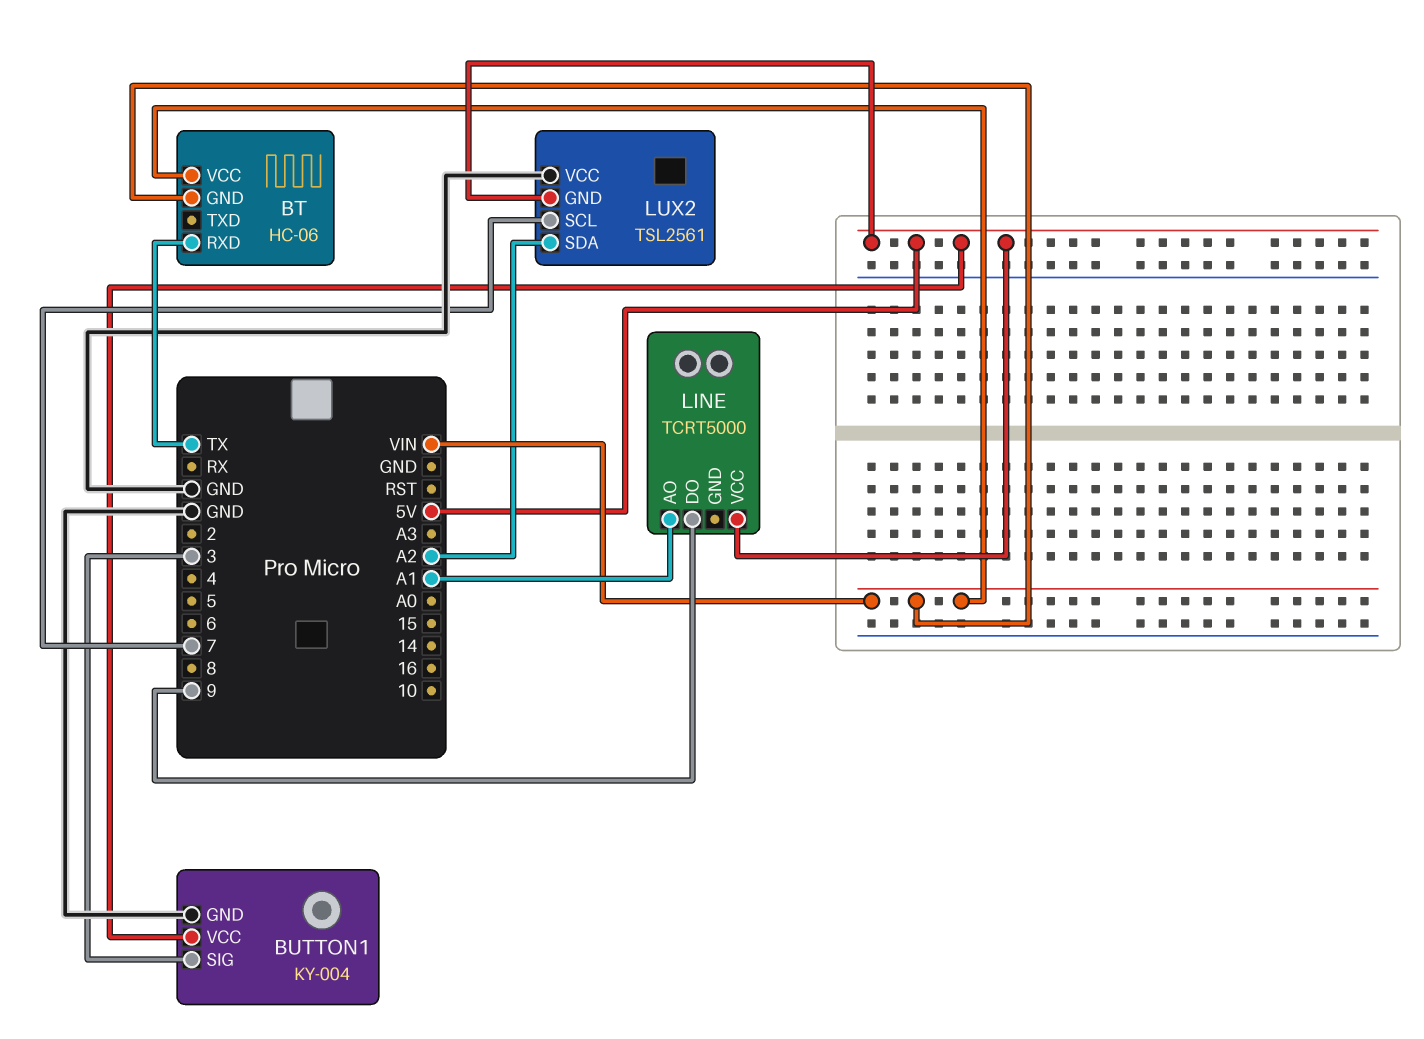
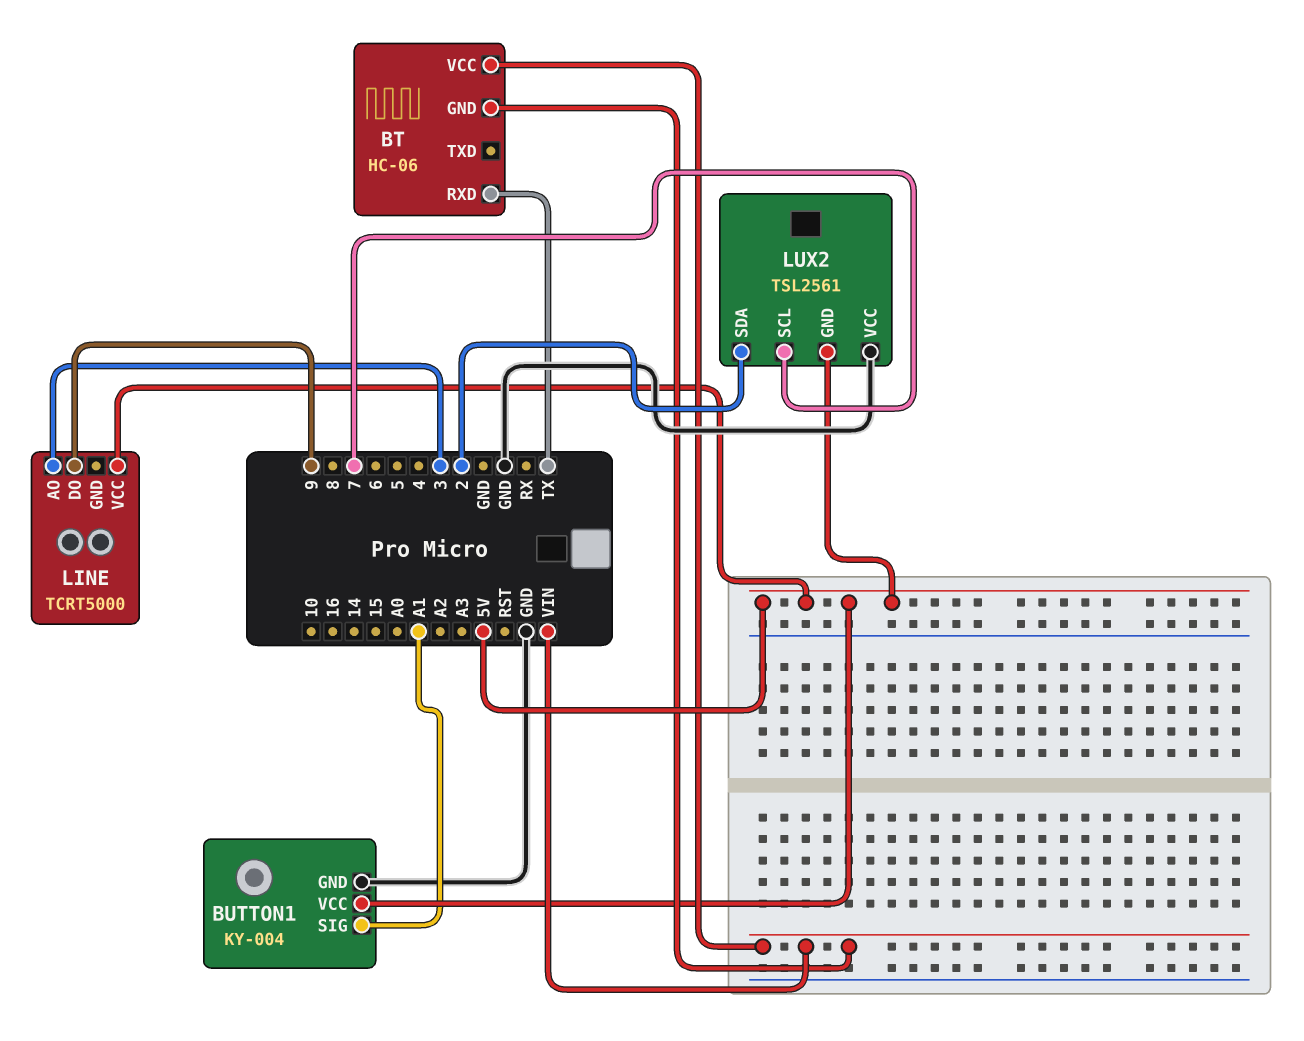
BUTTON1 pin SIG: 3 -> A1
LINE pin AO: A1 -> 3
LUX2 pin SDA: A2 -> 2

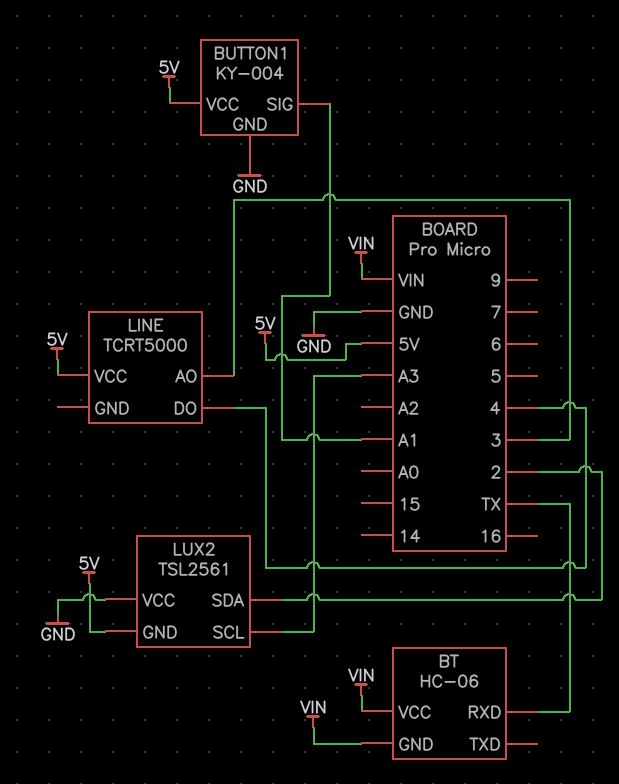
LINE pin DO: 9 -> 4
LUX2 pin SCL: 7 -> A3

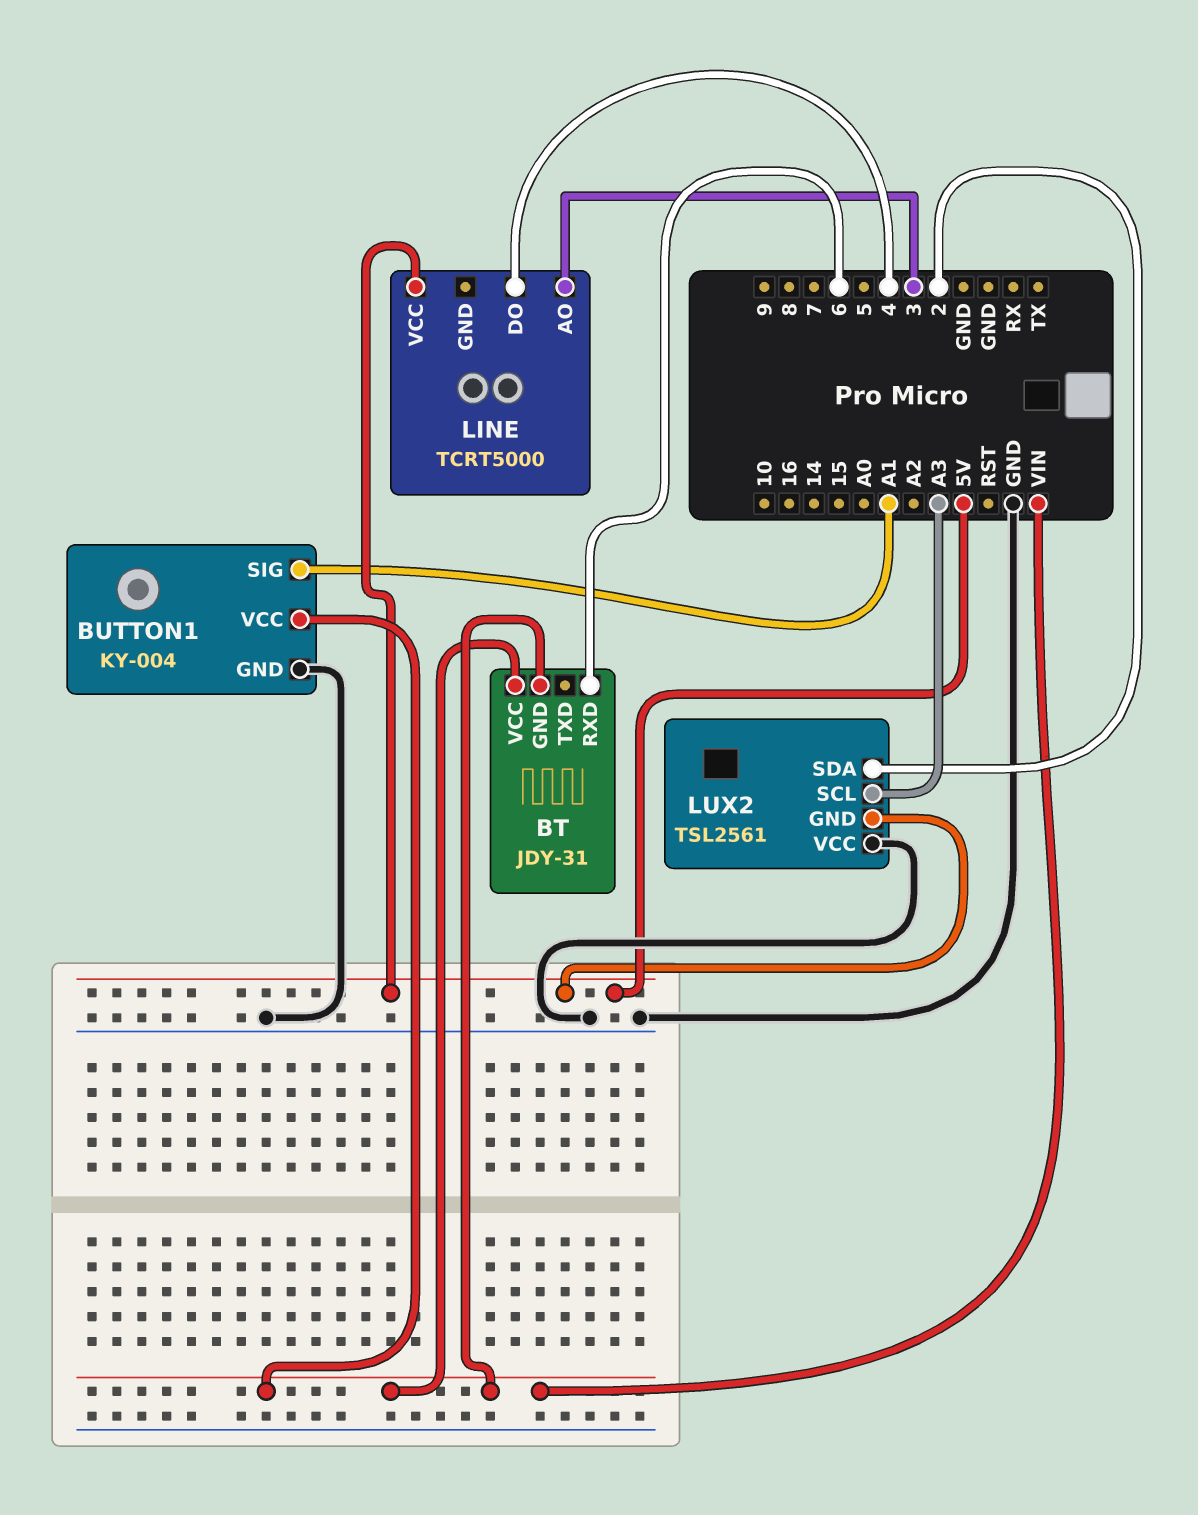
BT: HC-06 -> JDY-31
BT pin RXD: TX -> 6
BUTTON1 pin VCC: 5V -> VIN

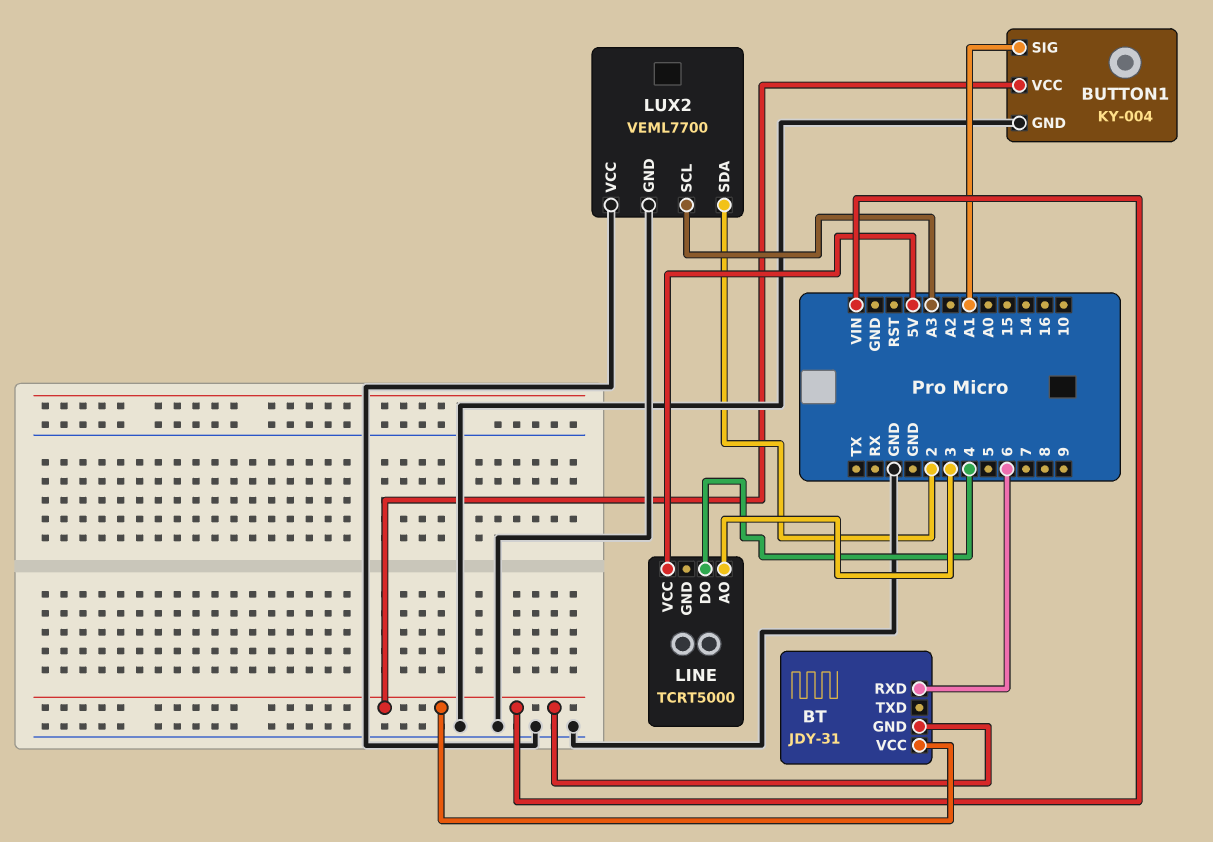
LUX2: TSL2561 -> VEML7700
LUX2 pin GND: 5V -> GND

